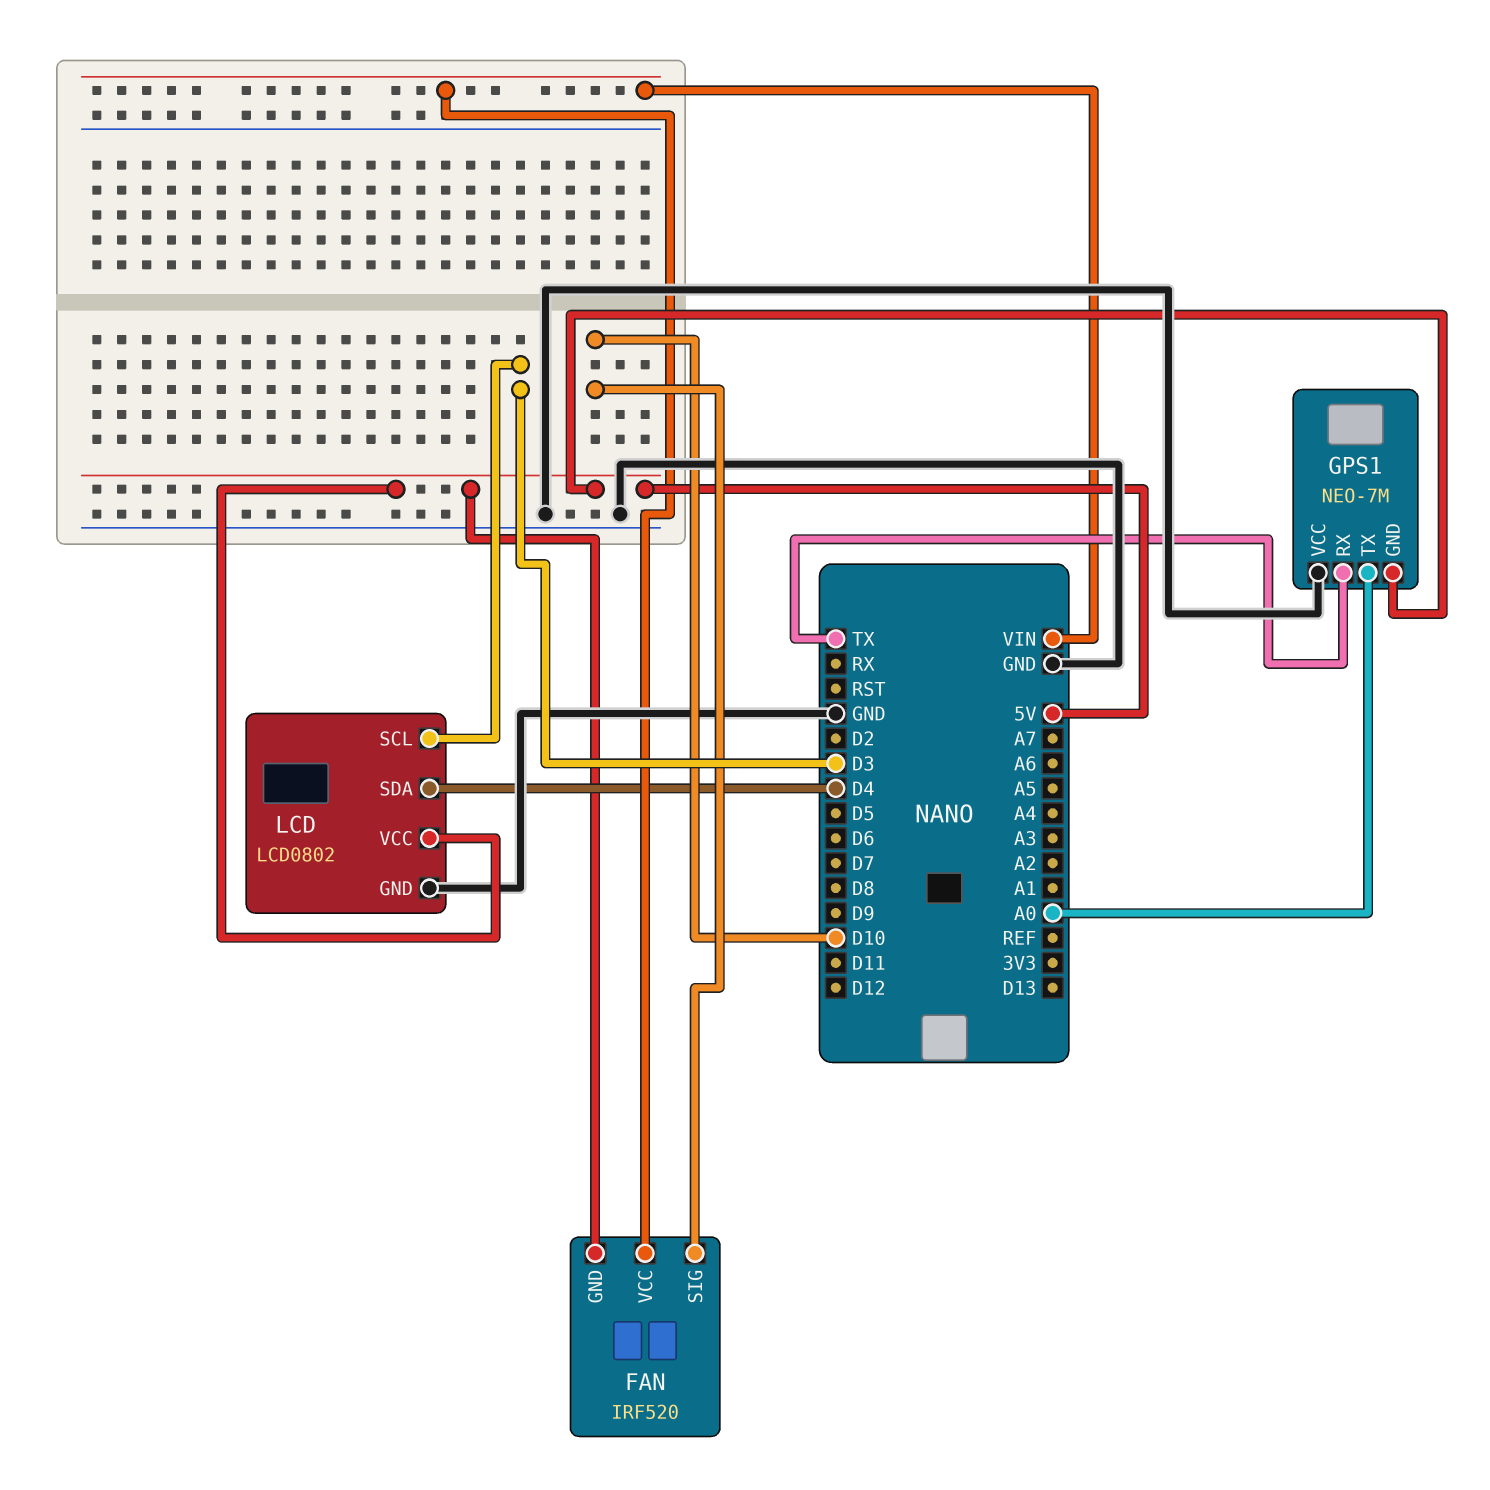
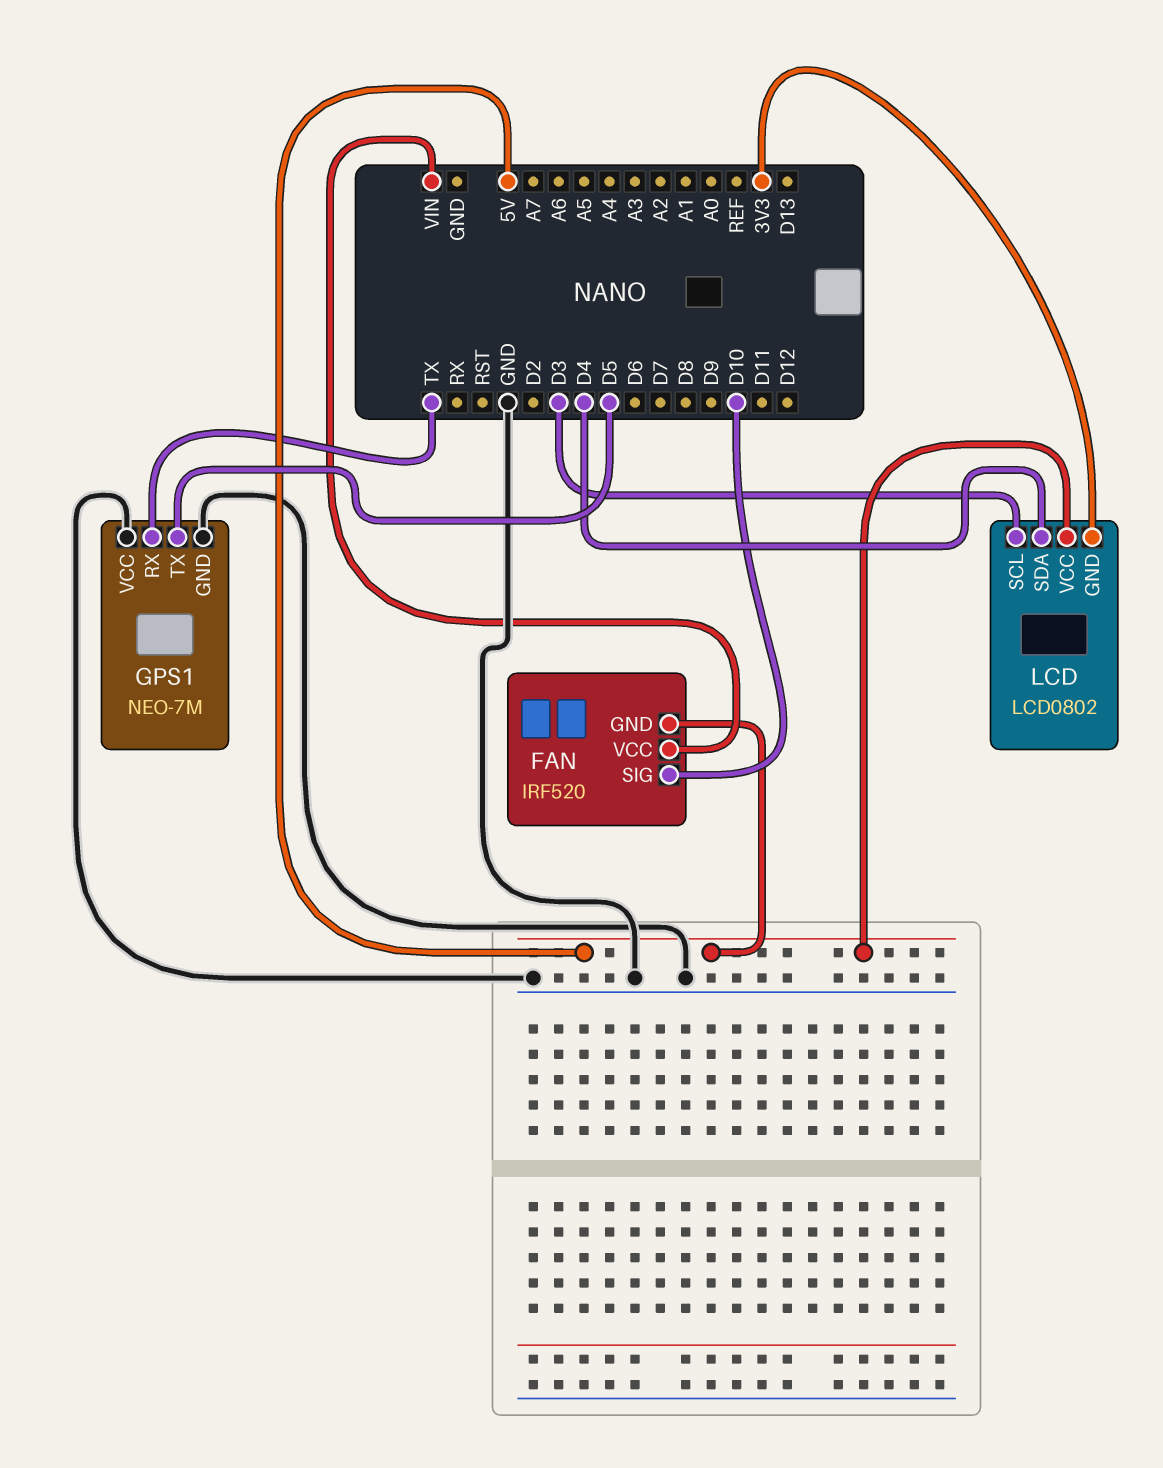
GPS1 pin GND: 5V -> GND
GPS1 pin TX: A0 -> D5
LCD pin GND: GND -> 3V3

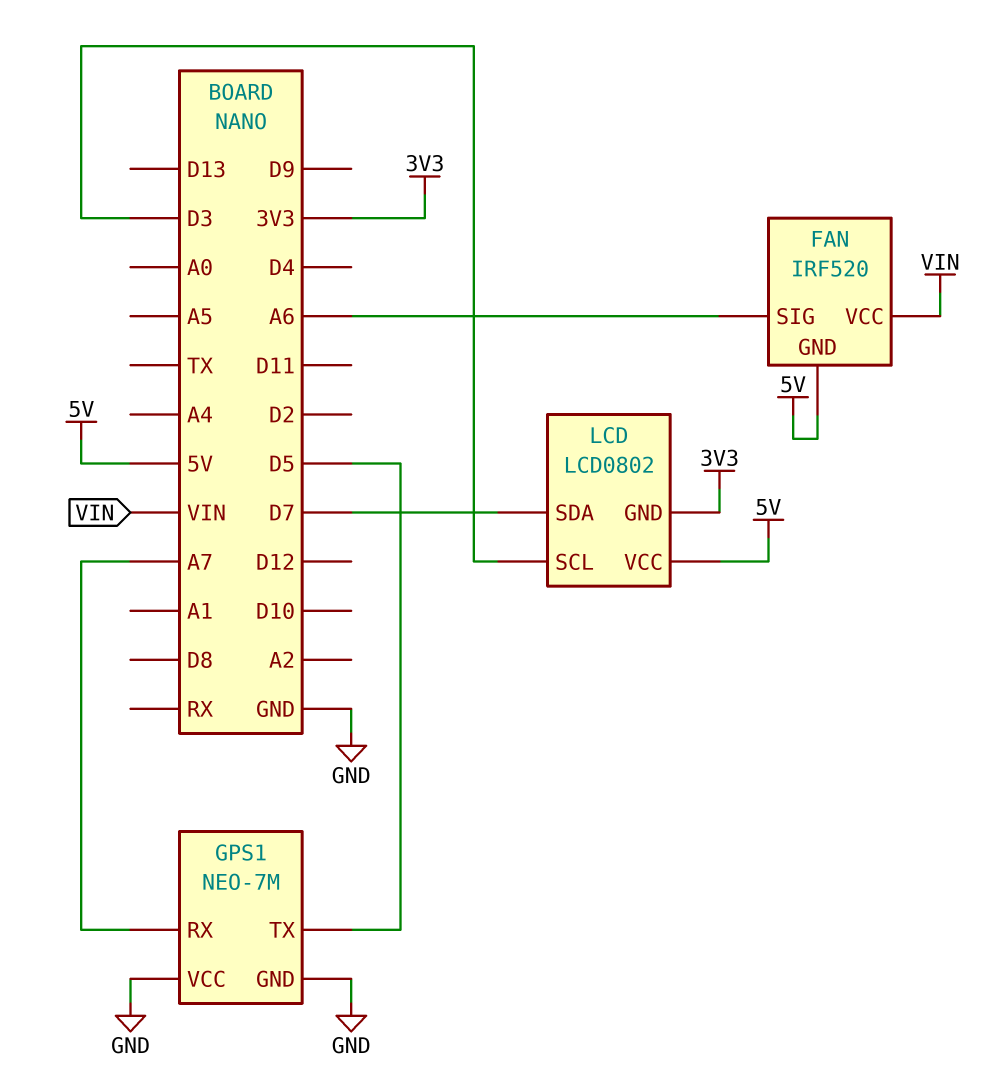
FAN pin SIG: D10 -> A6
GPS1 pin RX: TX -> A7
LCD pin SDA: D4 -> D7

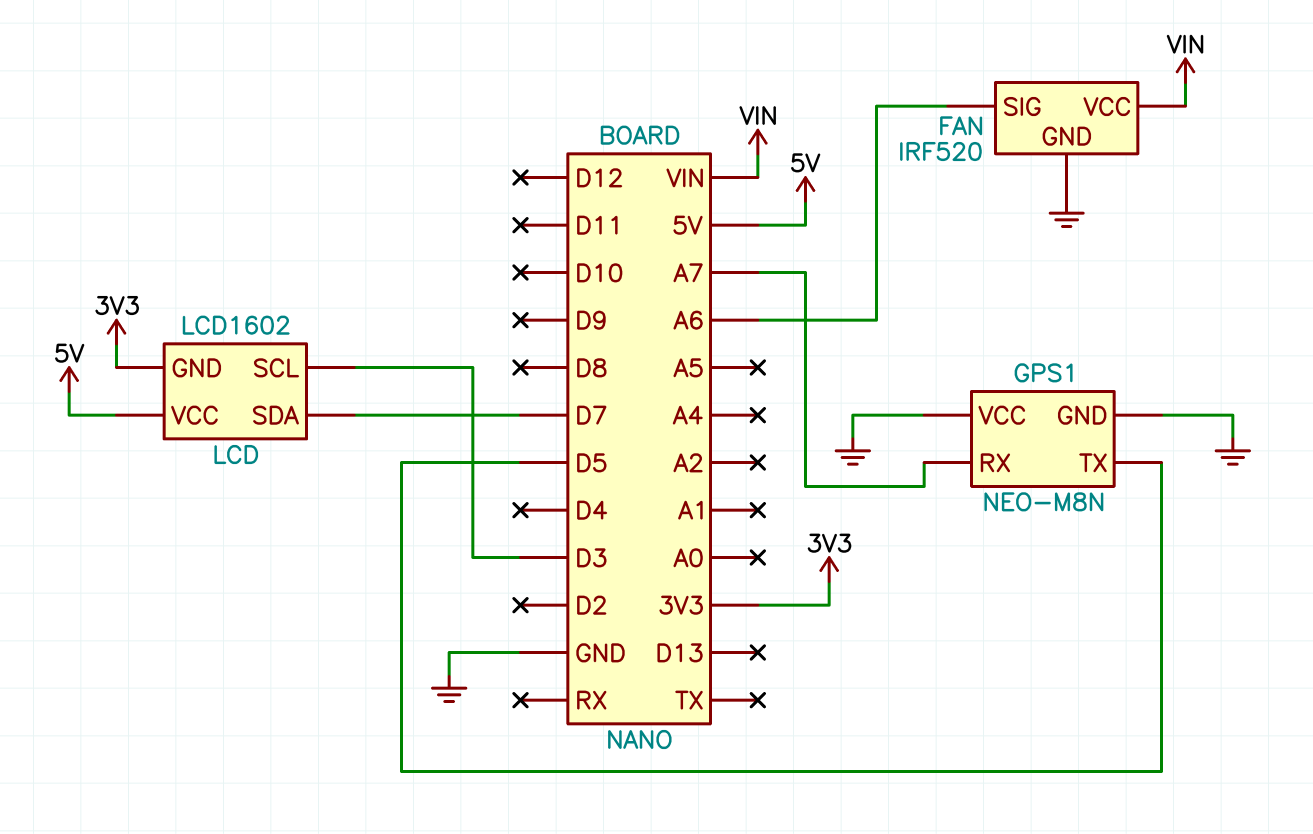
FAN pin GND: 5V -> GND
GPS1: NEO-7M -> NEO-M8N
LCD: LCD0802 -> LCD1602

